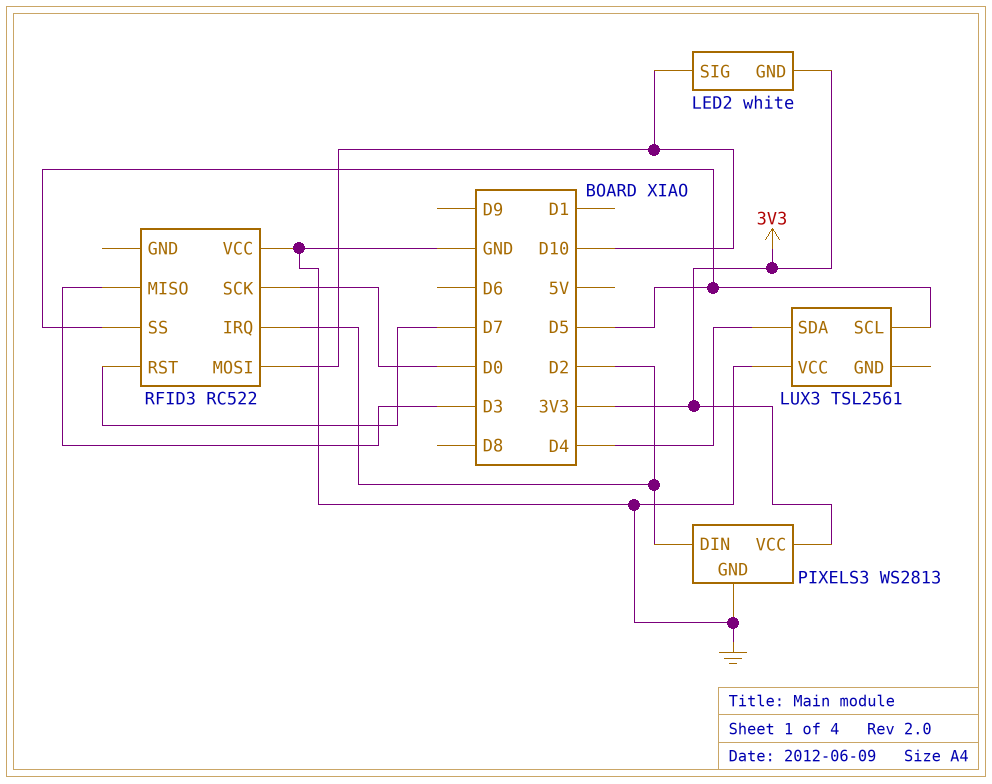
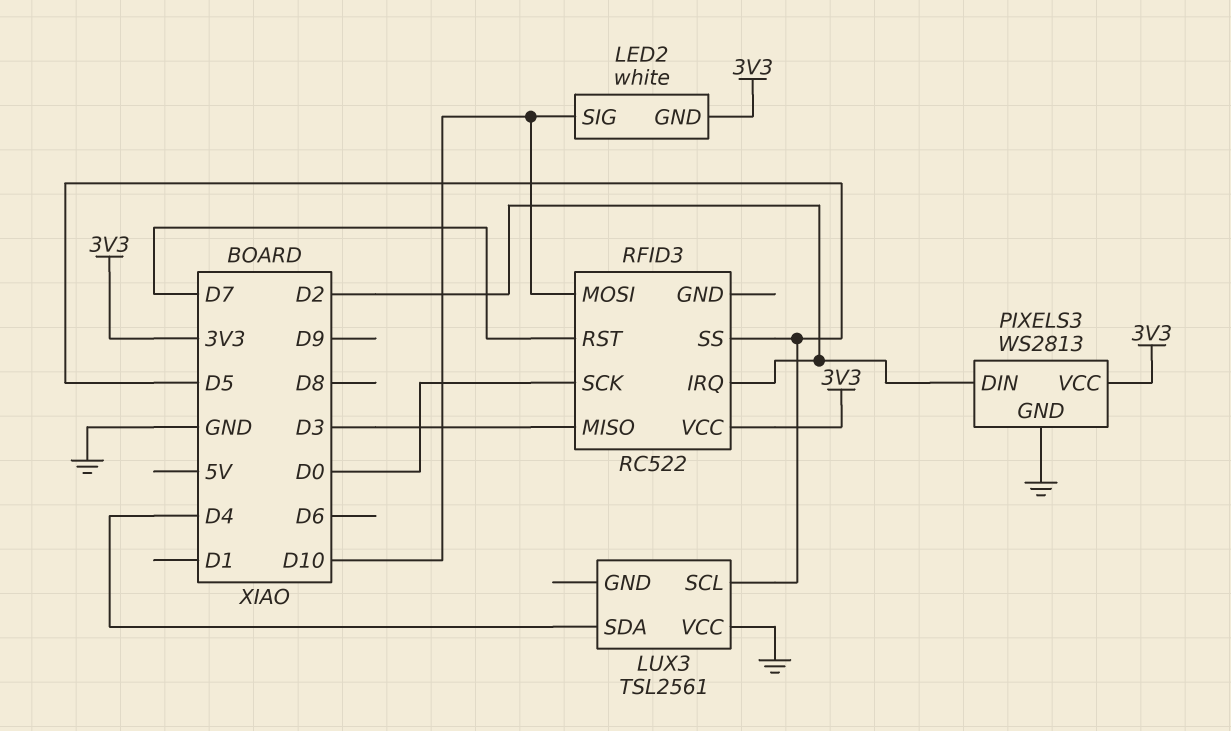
RFID3 pin VCC: GND -> 3V3

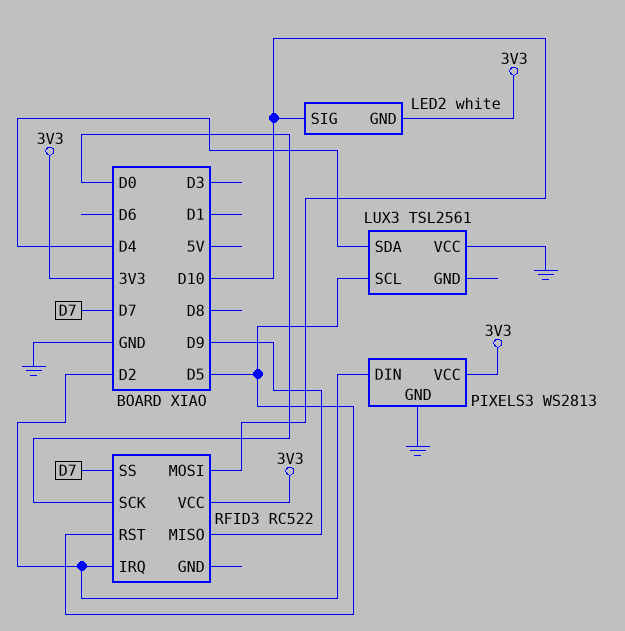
RFID3 pin MISO: D3 -> D9
RFID3 pin RST: D7 -> D5
RFID3 pin SS: D5 -> D7

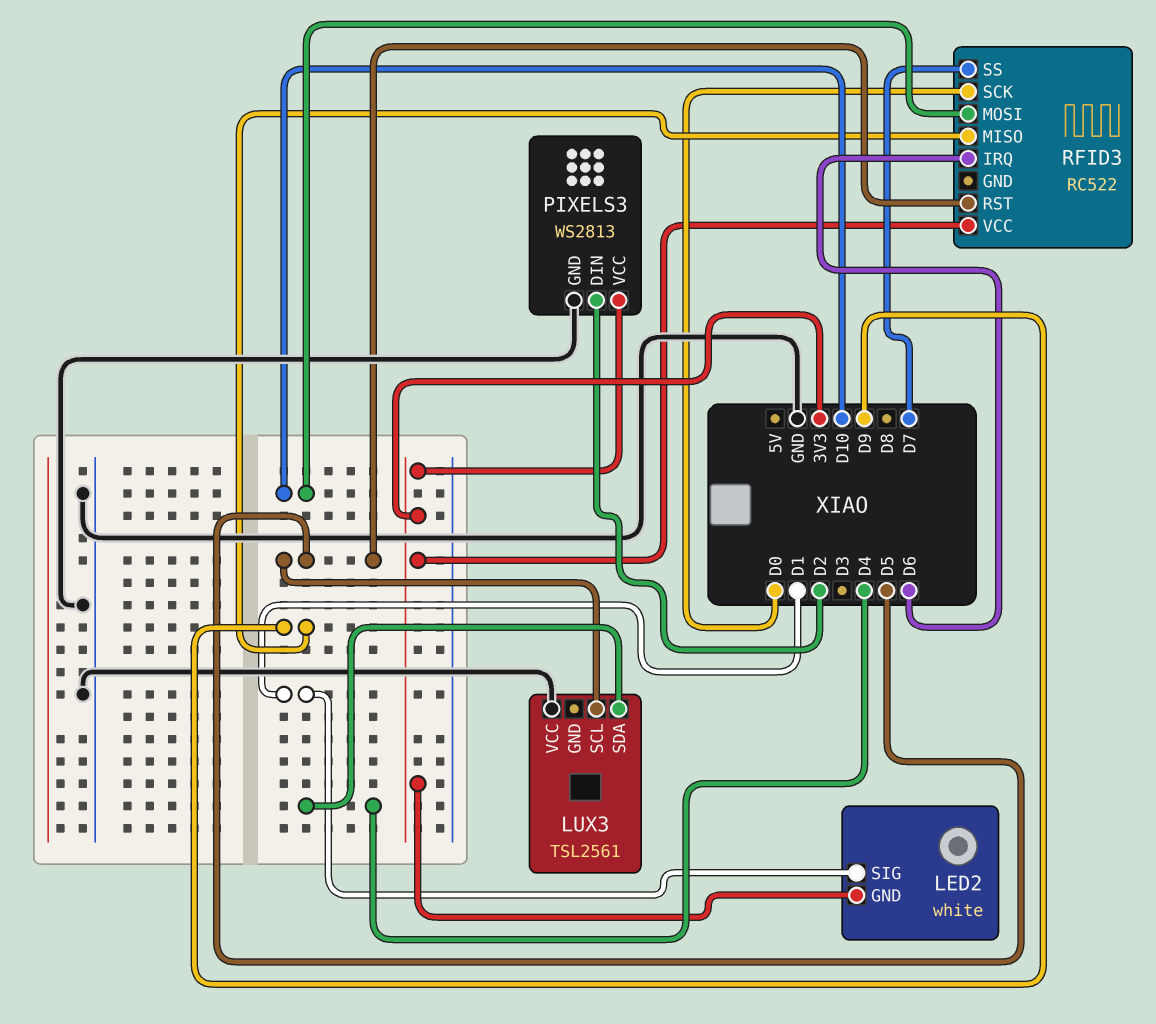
LED2 pin SIG: D10 -> D1
RFID3 pin IRQ: D2 -> D6

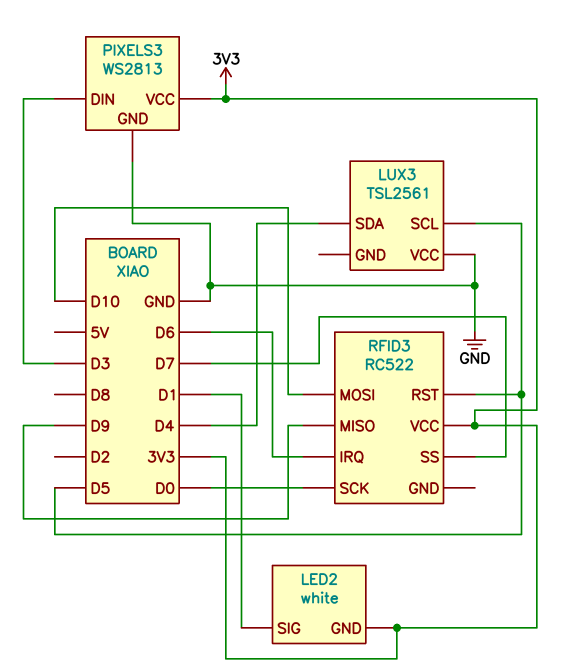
PIXELS3 pin DIN: D2 -> D3

